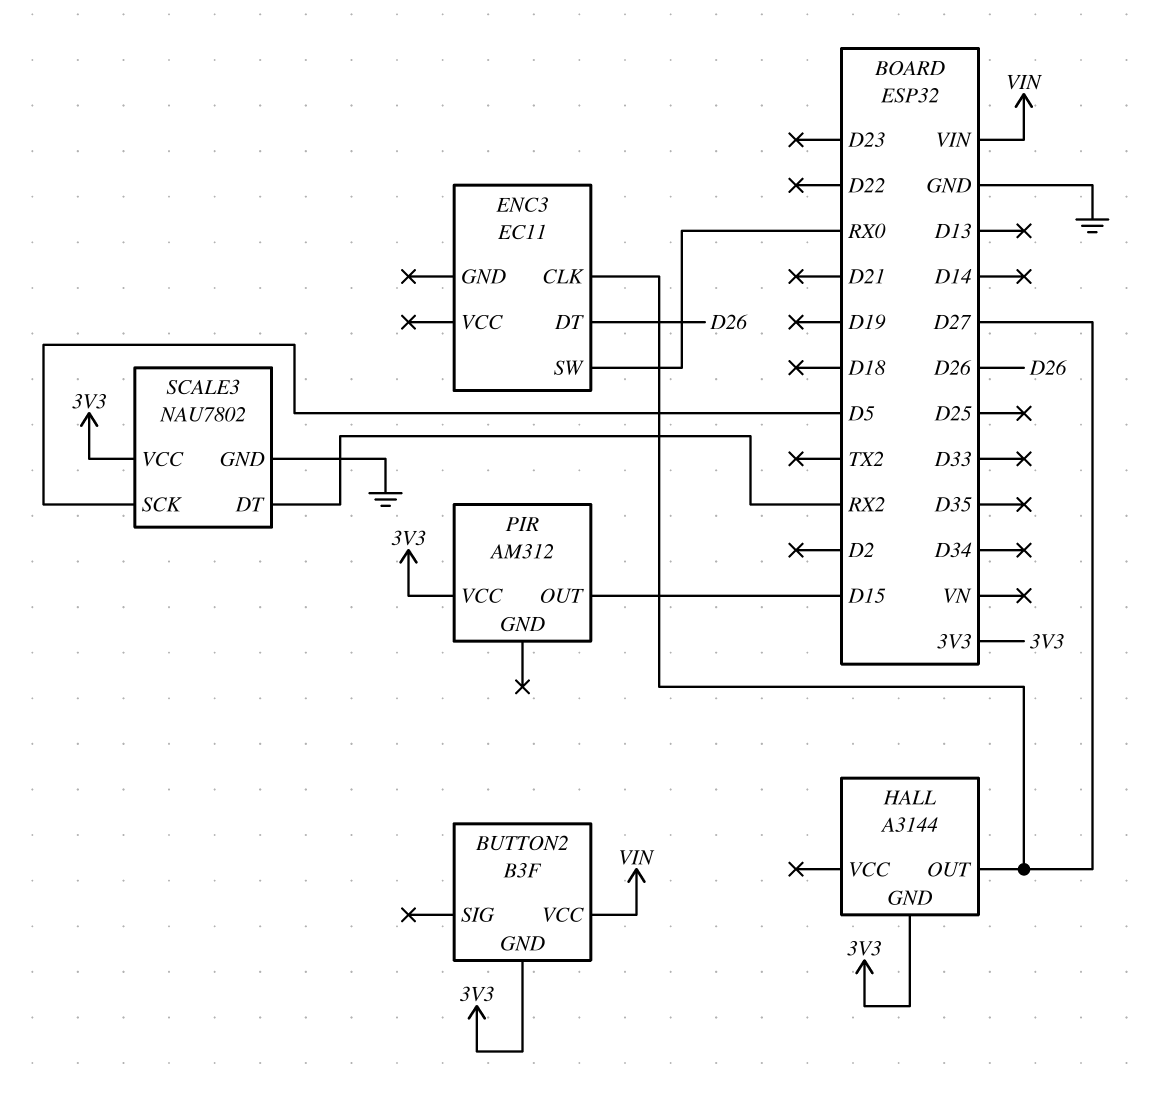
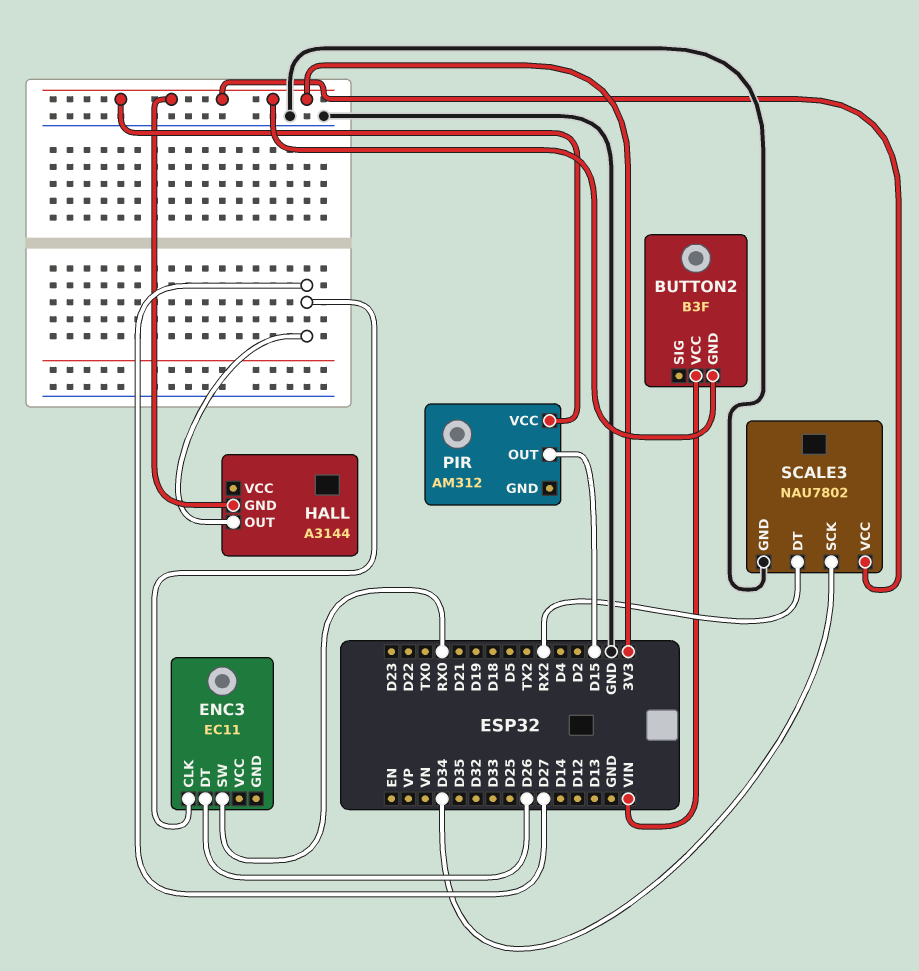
SCALE3 pin SCK: D5 -> D34

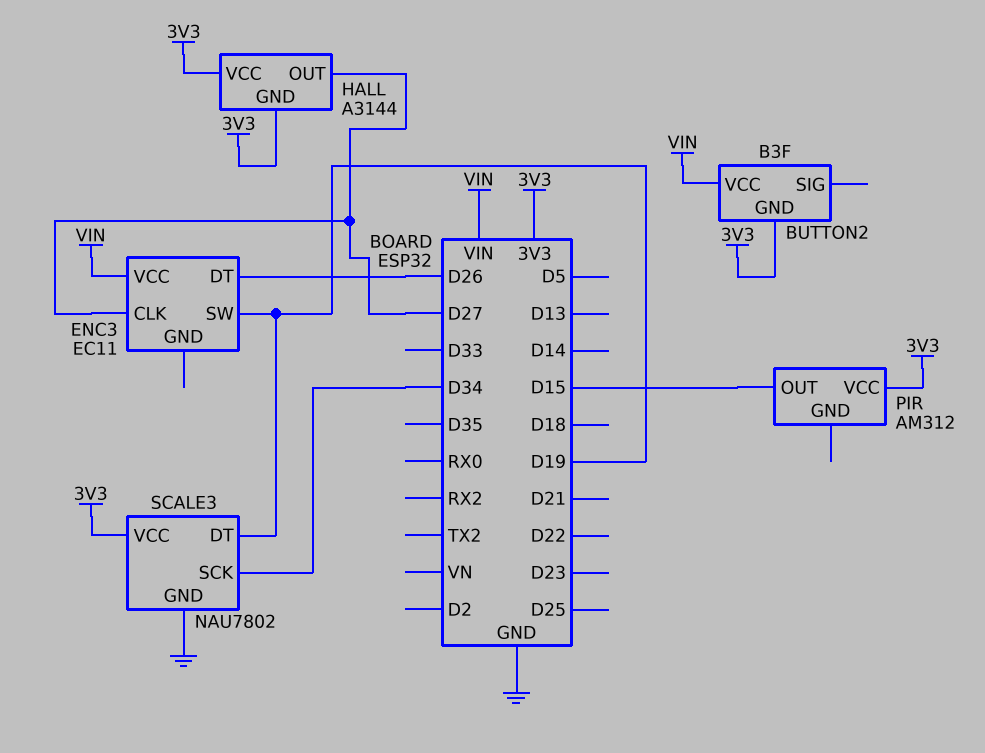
ENC3 pin SW: RX0 -> D19
ENC3 pin VCC: none -> VIN
HALL pin VCC: none -> 3V3
SCALE3 pin DT: RX2 -> D19

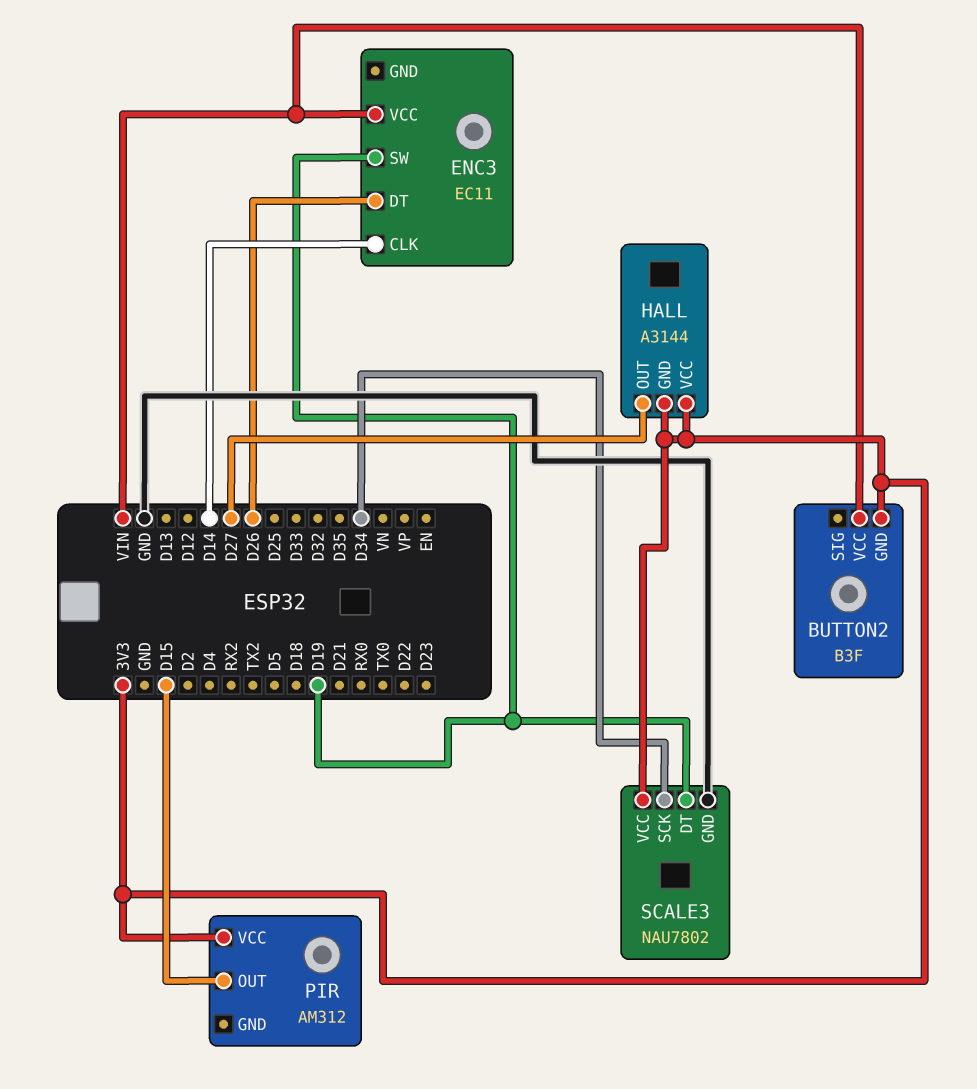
ENC3 pin CLK: D27 -> D14

